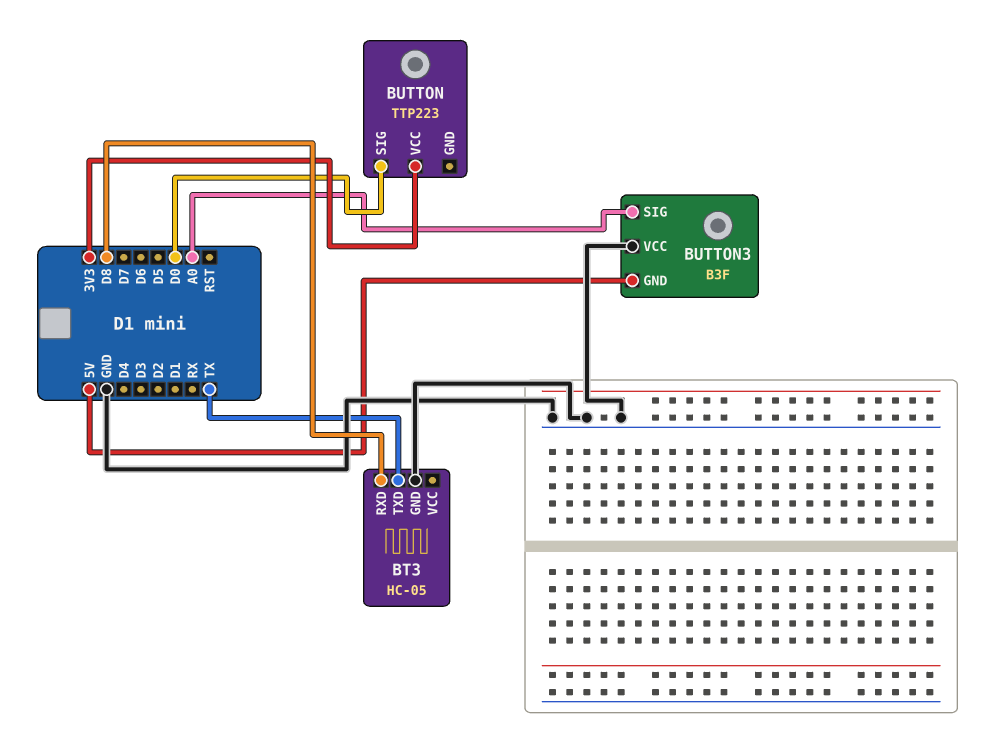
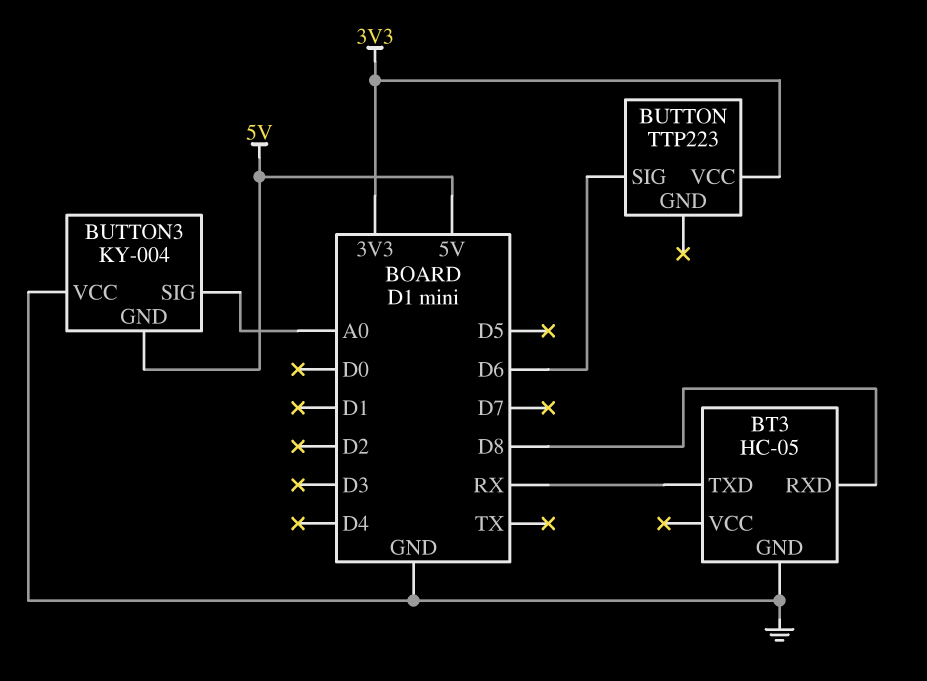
BT3 pin TXD: TX -> RX
BUTTON pin SIG: D0 -> D6
BUTTON3: B3F -> KY-004

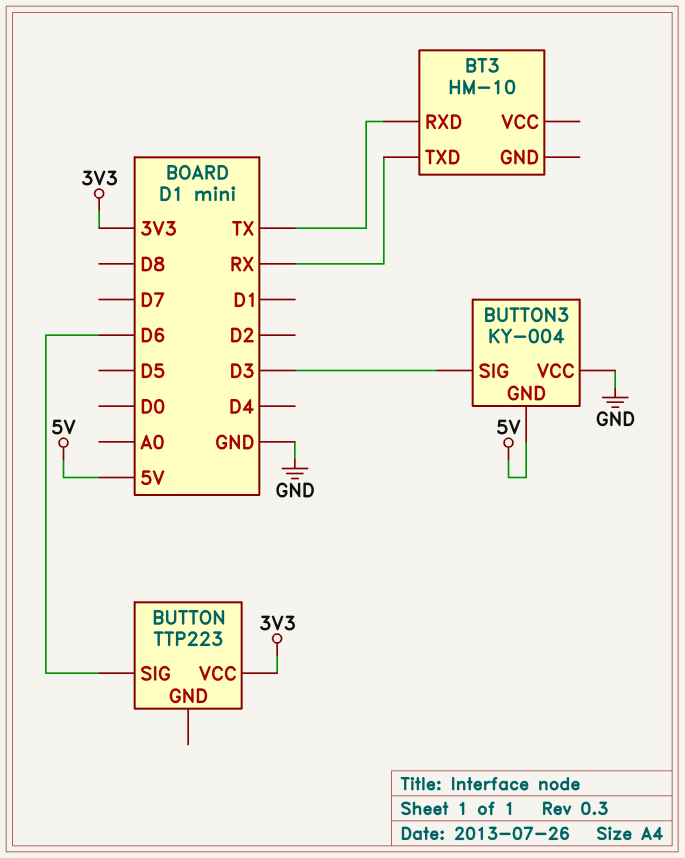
BT3: HC-05 -> HM-10
BT3 pin GND: GND -> none
BT3 pin RXD: D8 -> TX
BUTTON3 pin SIG: A0 -> D3

